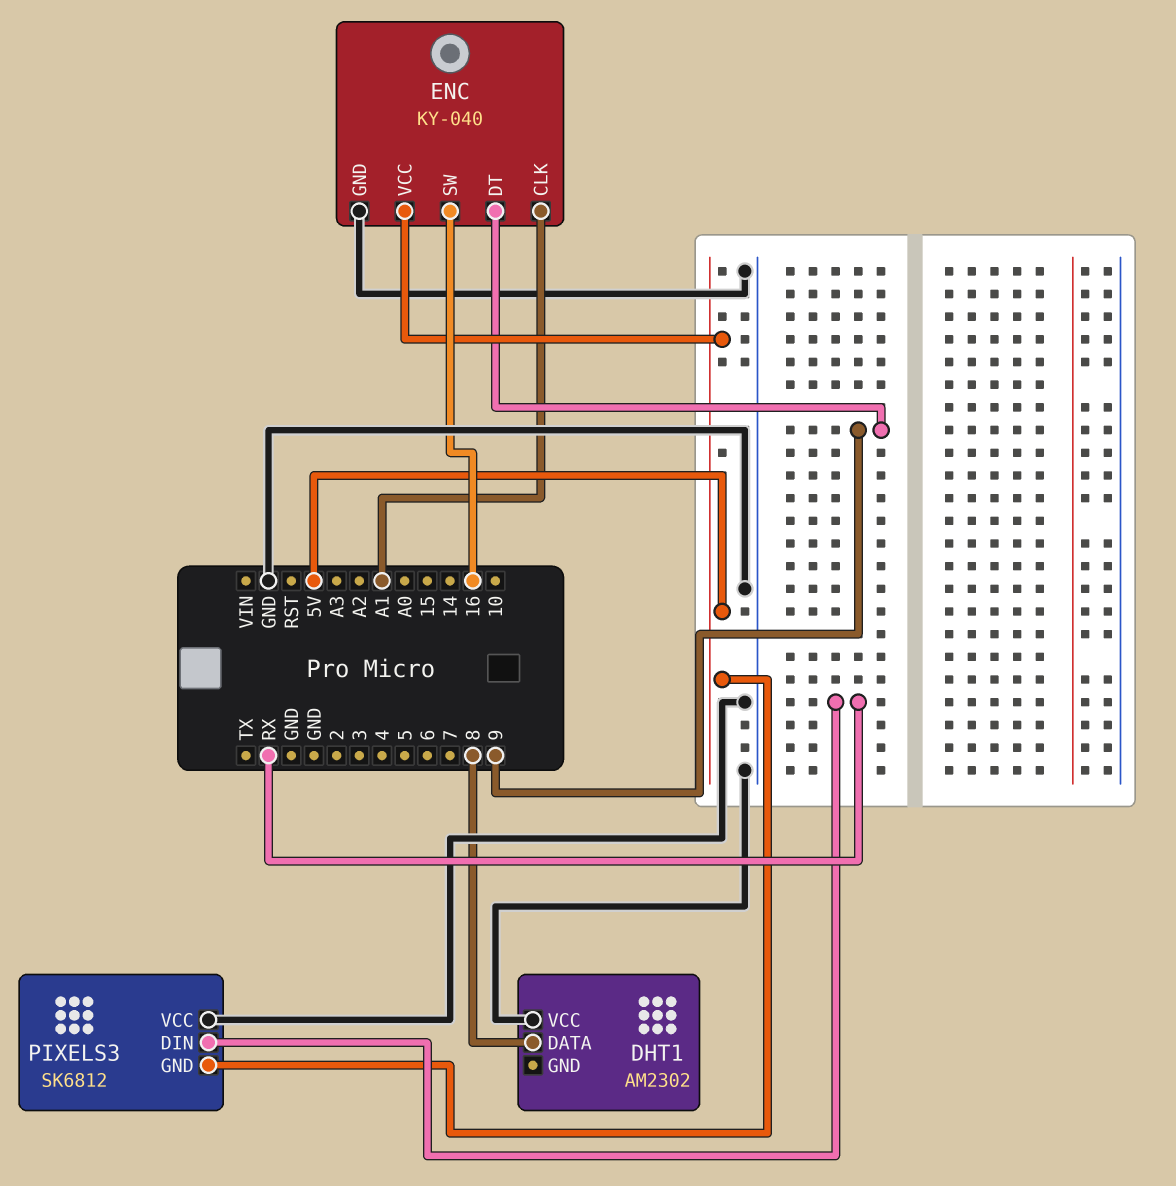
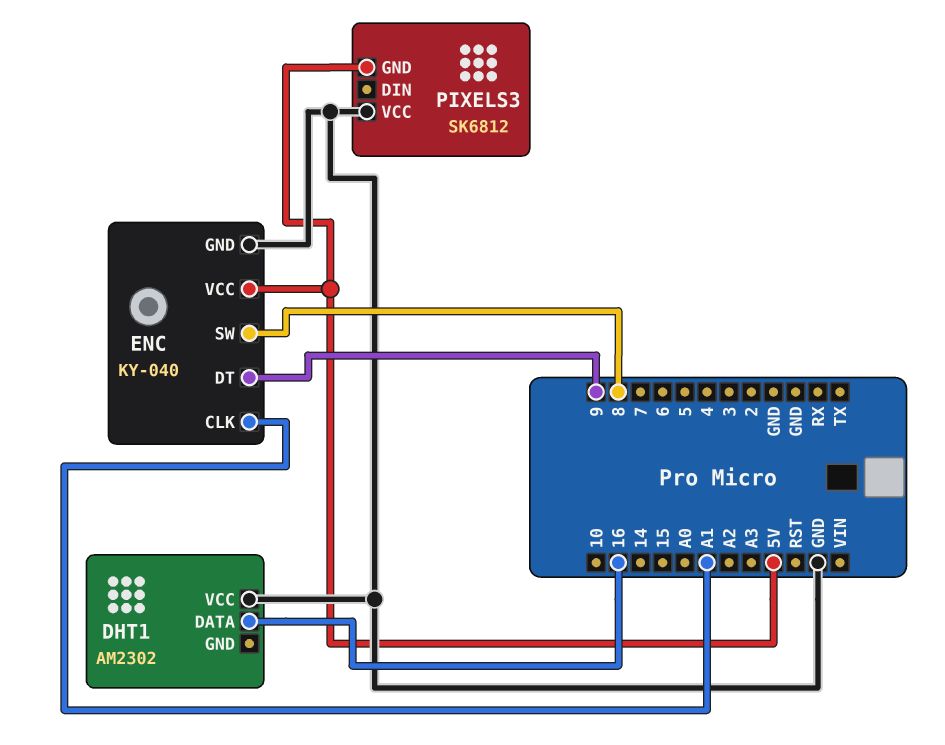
DHT1 pin DATA: 8 -> 16
ENC pin SW: 16 -> 8
PIXELS3 pin DIN: RX -> none

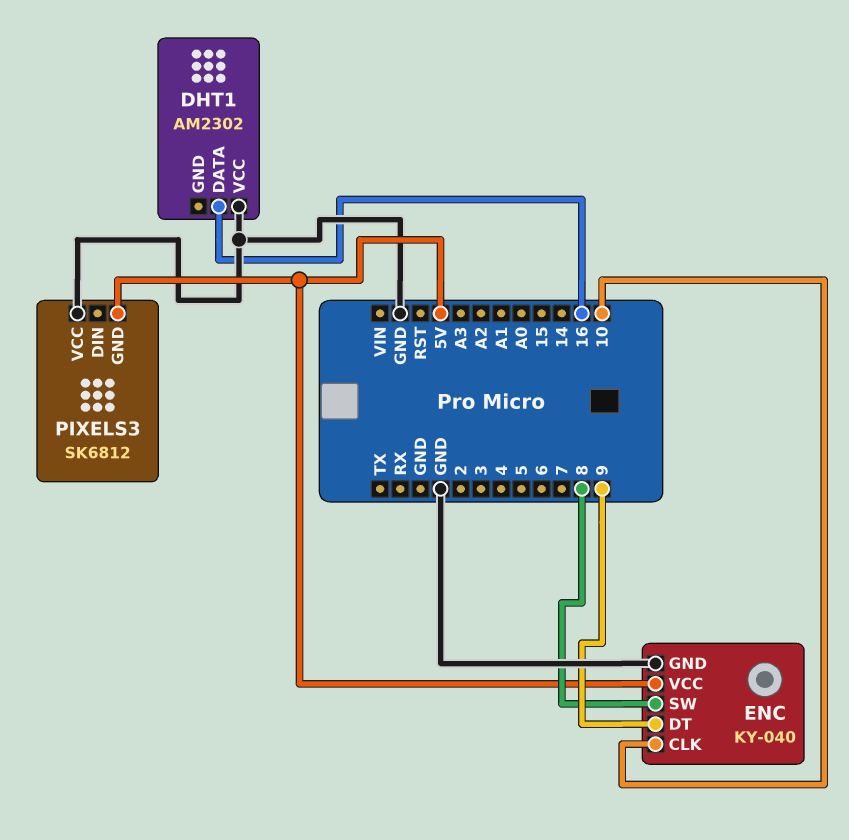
ENC pin CLK: A1 -> 10

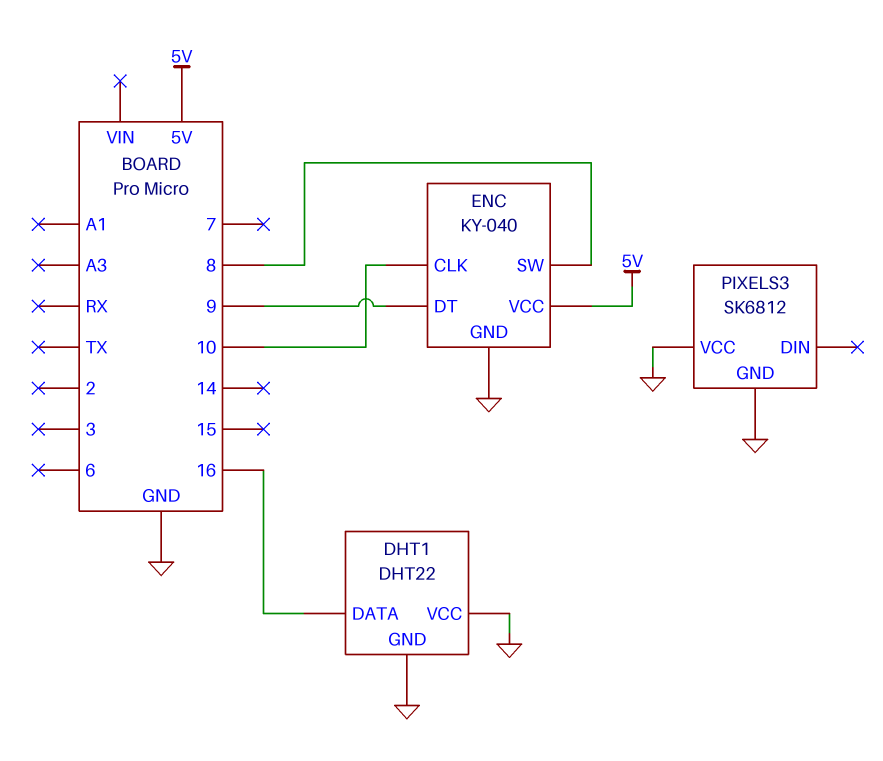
DHT1: AM2302 -> DHT22
DHT1 pin GND: none -> GND
PIXELS3 pin GND: 5V -> GND

